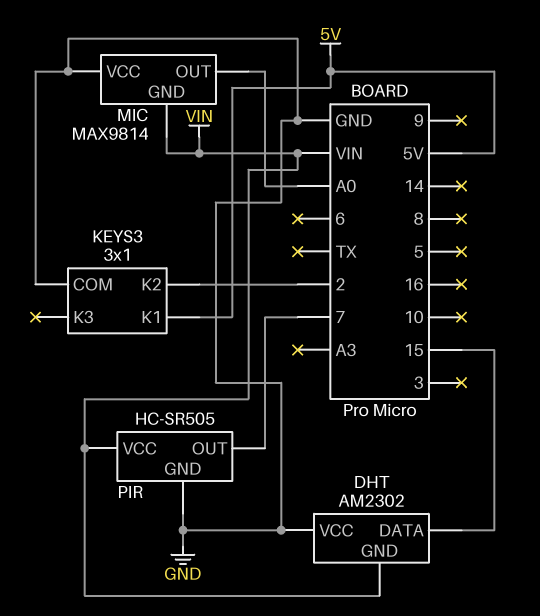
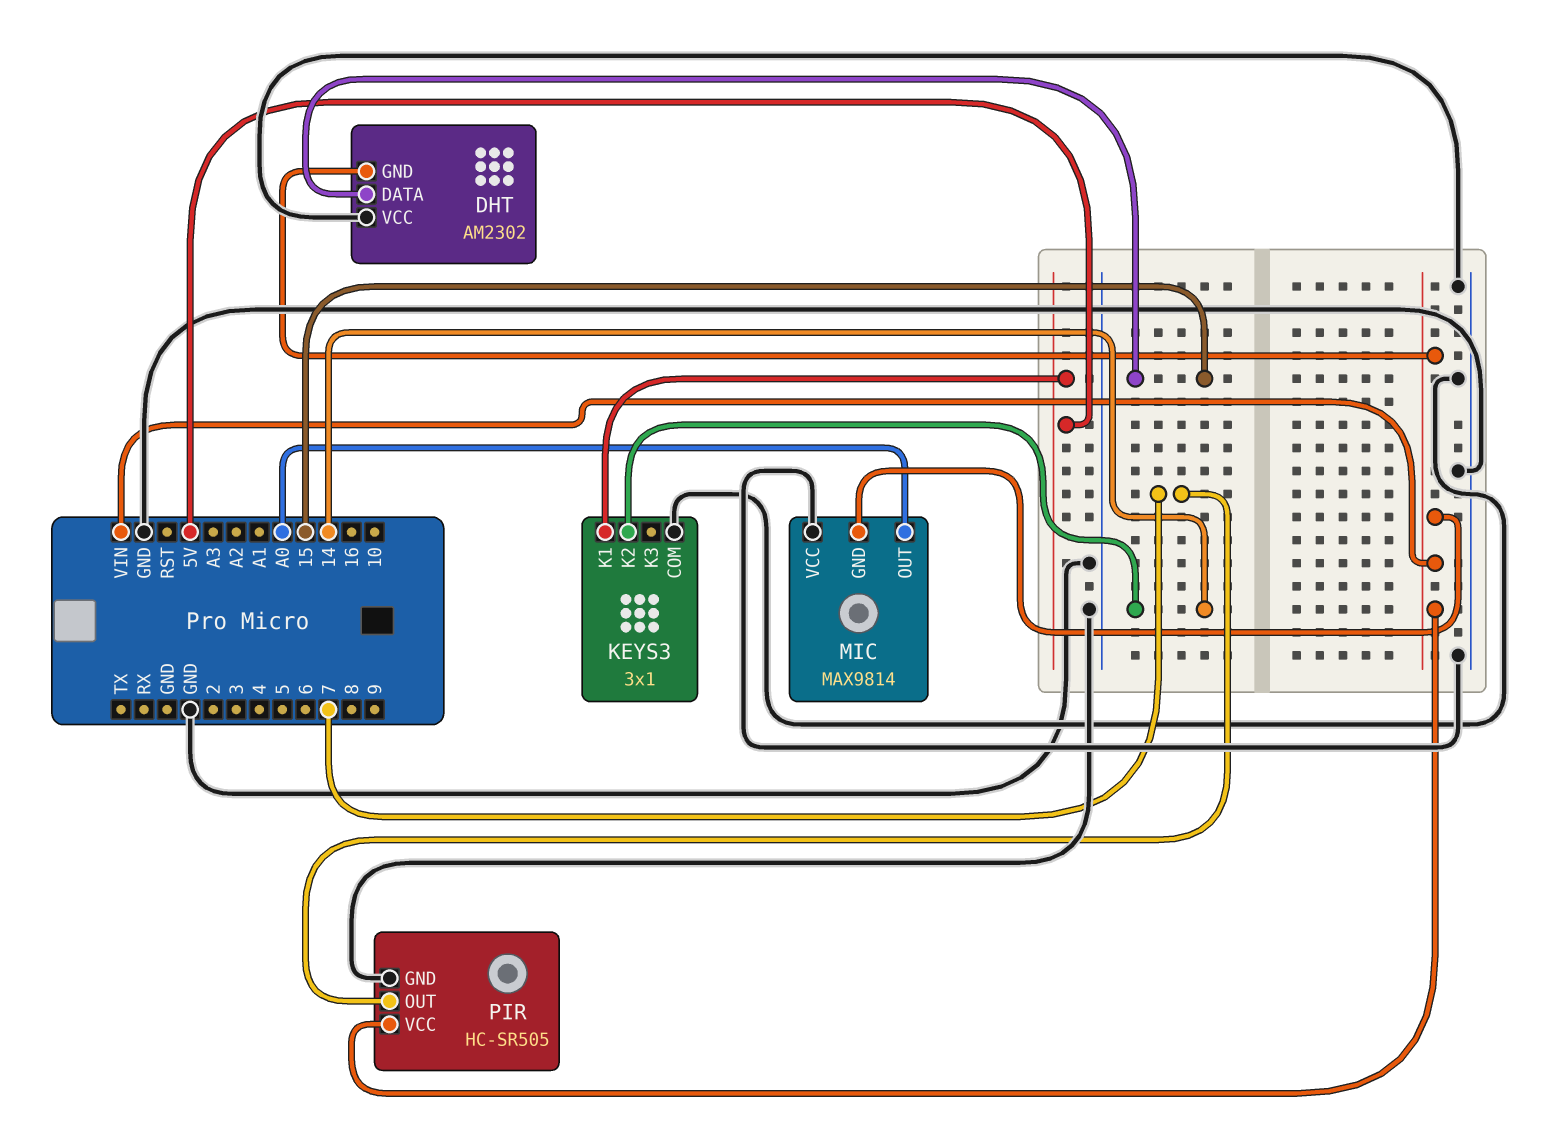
KEYS3 pin K2: 2 -> 14

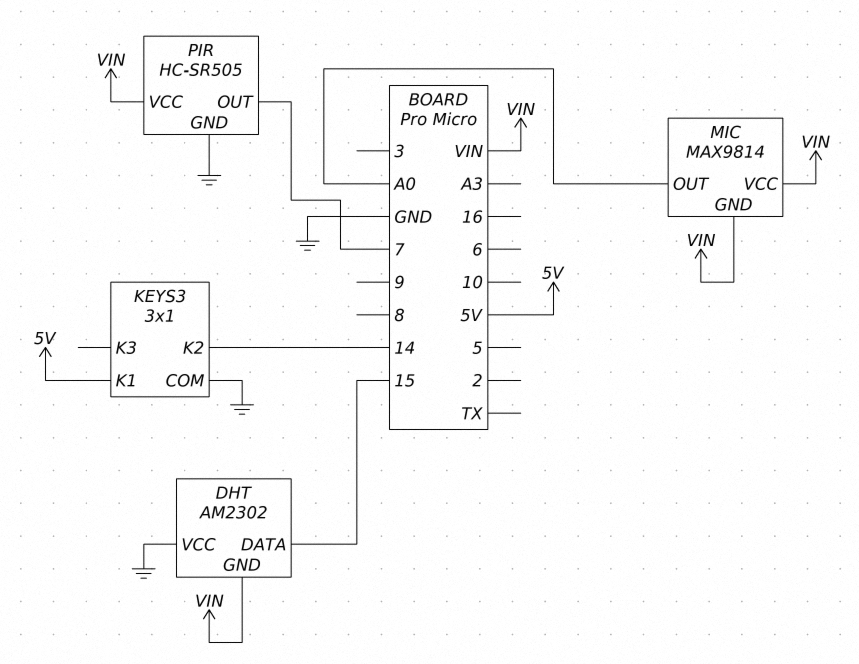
MIC pin VCC: GND -> VIN

